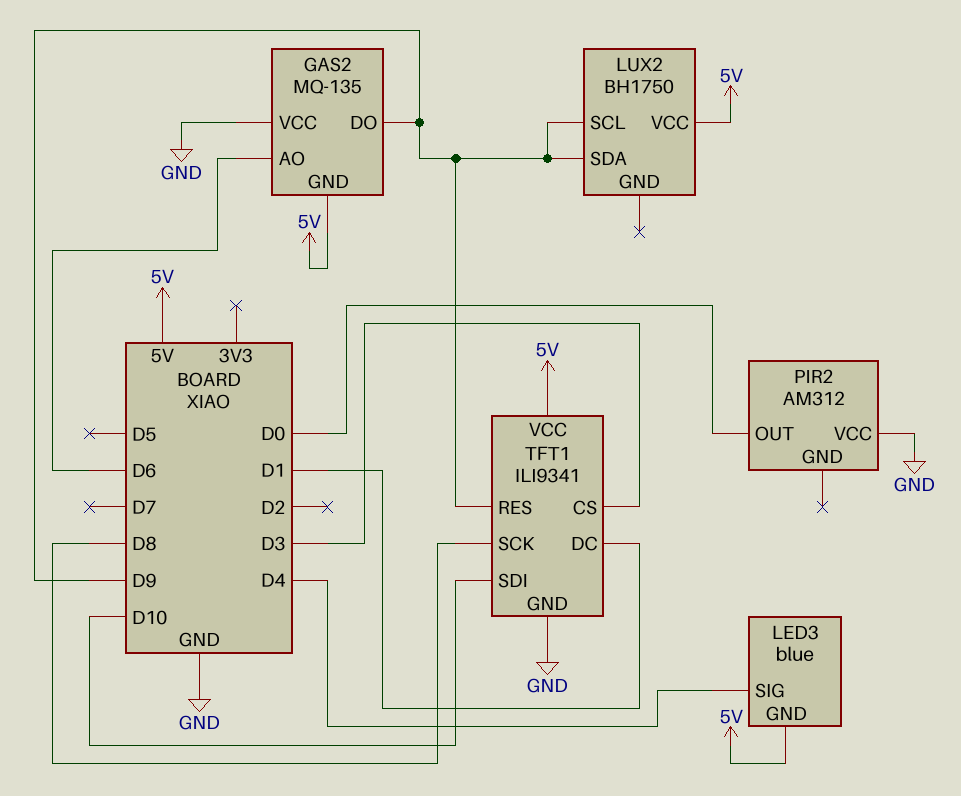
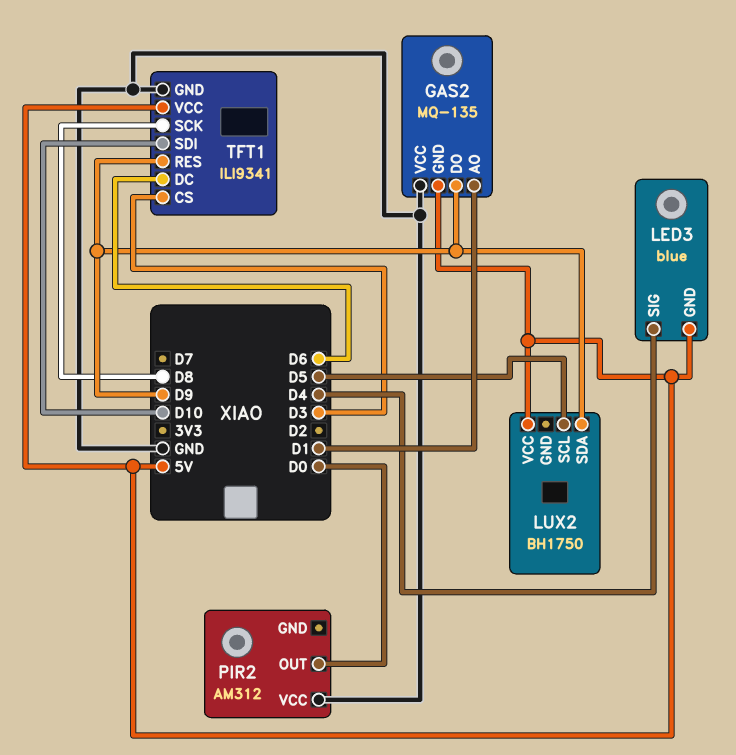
GAS2 pin AO: D6 -> D1
LUX2 pin SCL: D9 -> D5
TFT1 pin DC: D1 -> D6

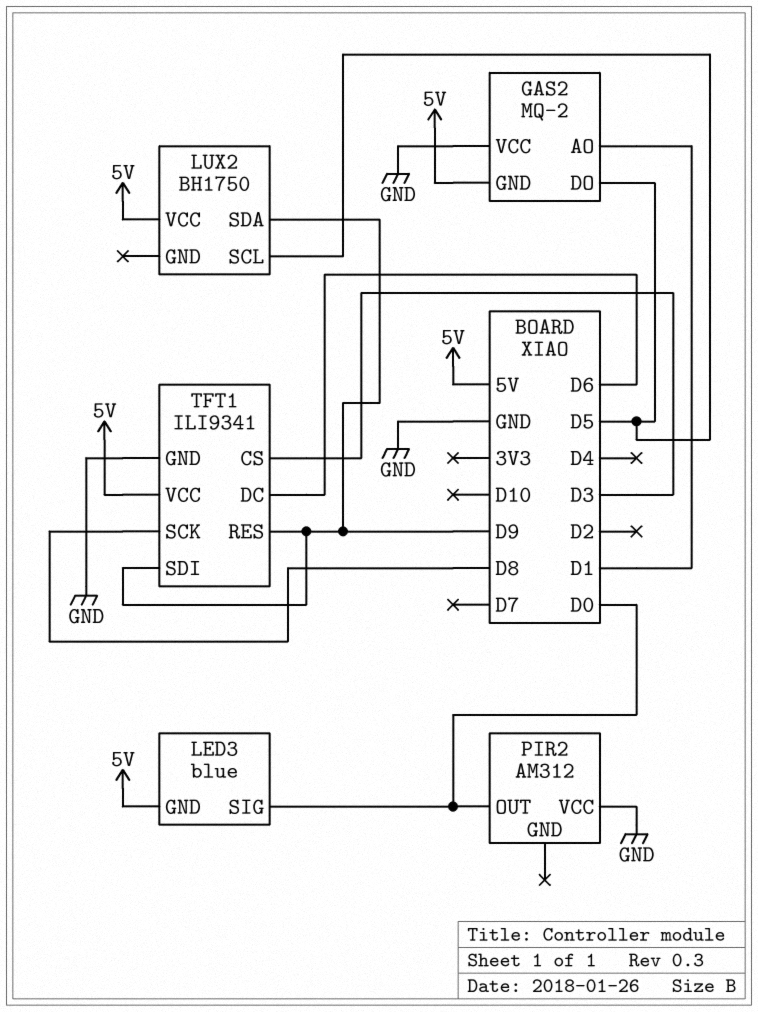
GAS2: MQ-135 -> MQ-2
GAS2 pin DO: D9 -> D5
LED3 pin SIG: D4 -> D0
TFT1 pin SDI: D10 -> D9

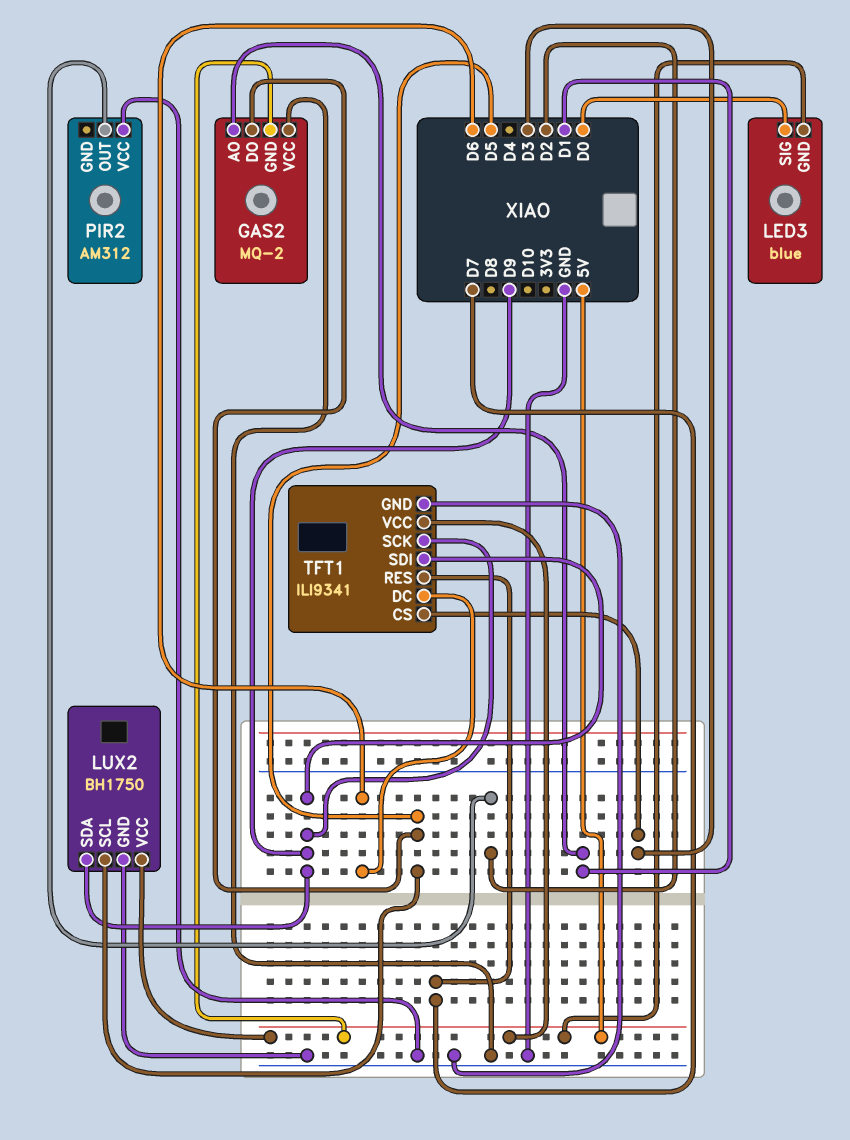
LUX2 pin GND: none -> GND
PIR2 pin OUT: D0 -> D2
TFT1 pin RES: D9 -> D7
TFT1 pin SCK: D8 -> D9

